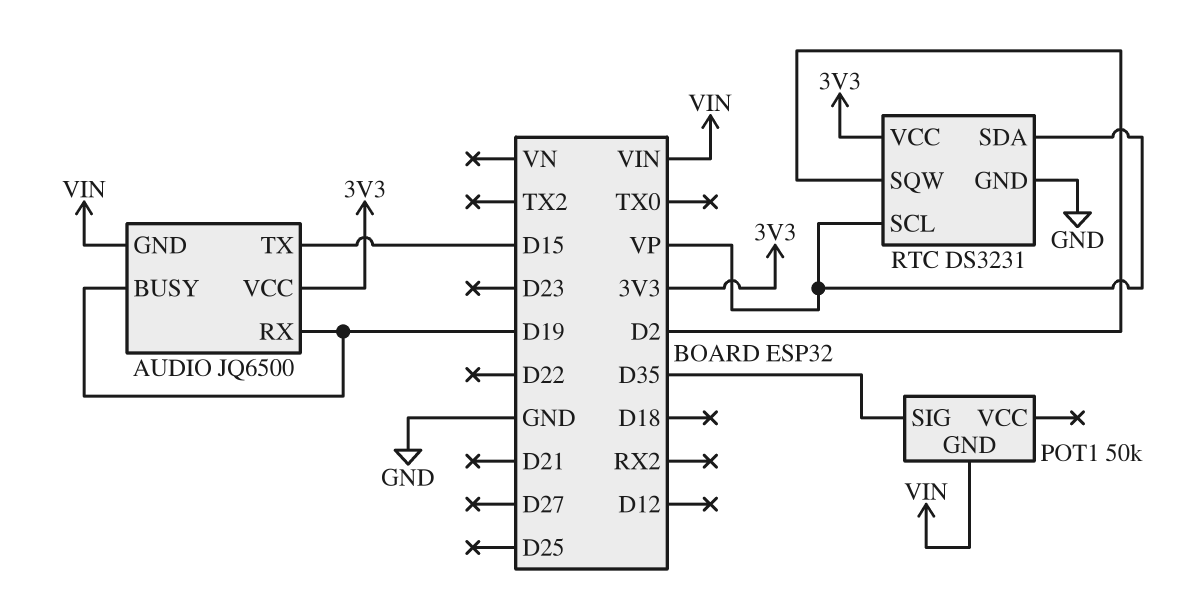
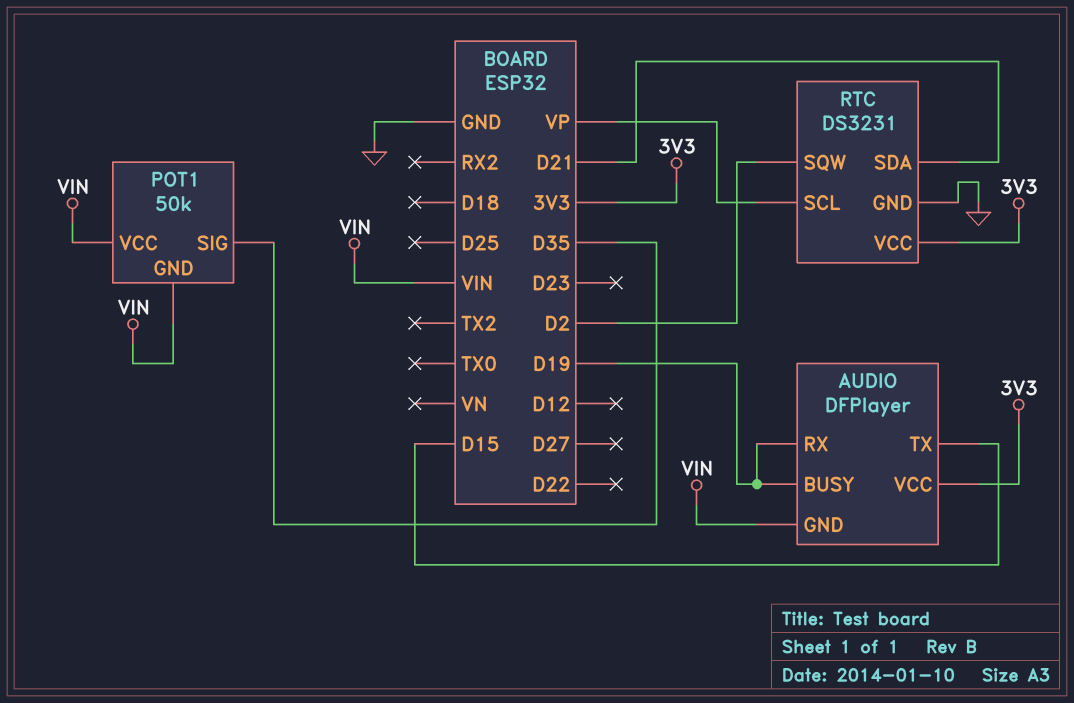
AUDIO: JQ6500 -> DFPlayer
POT1 pin VCC: none -> VIN
RTC pin SDA: VP -> D21

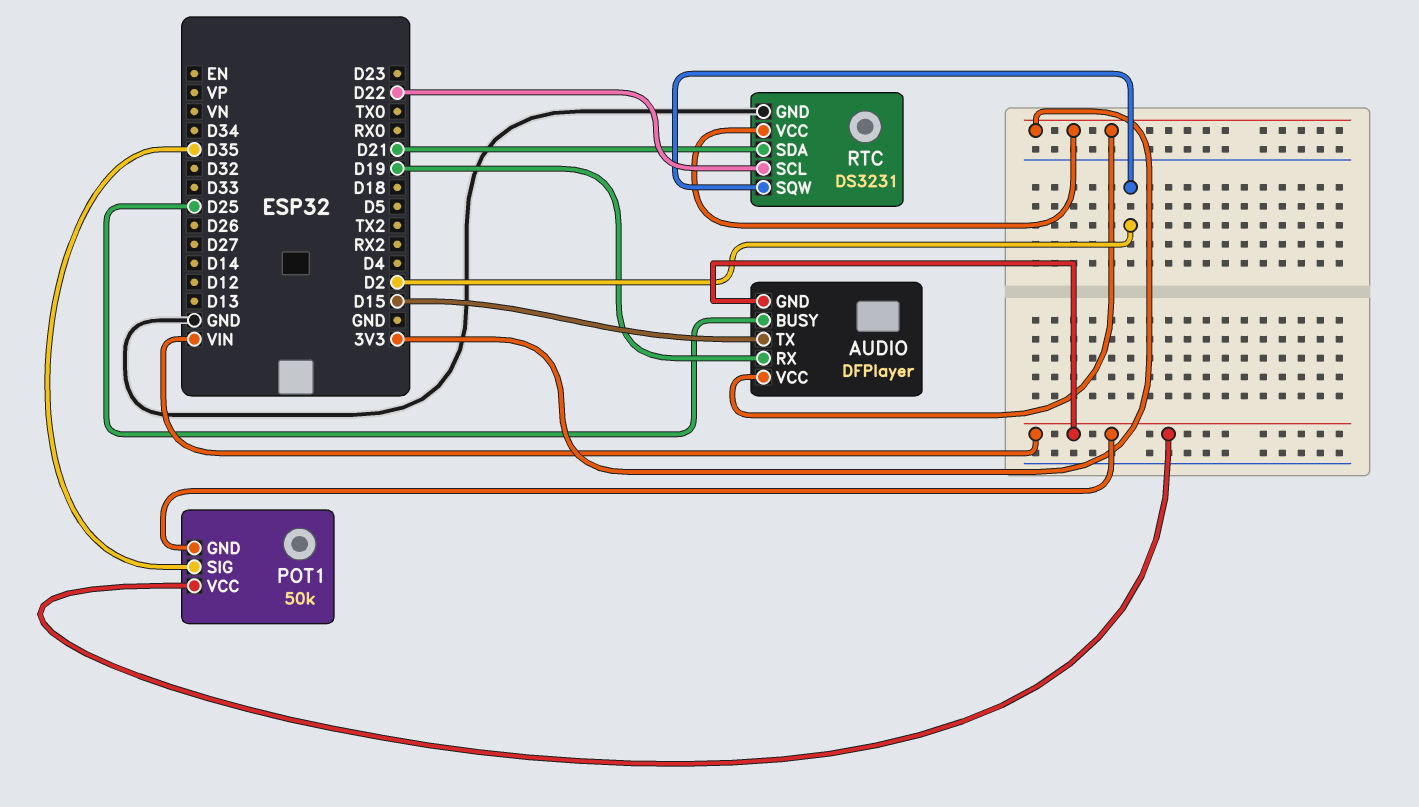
AUDIO pin BUSY: D19 -> D25
RTC pin SCL: VP -> D22

